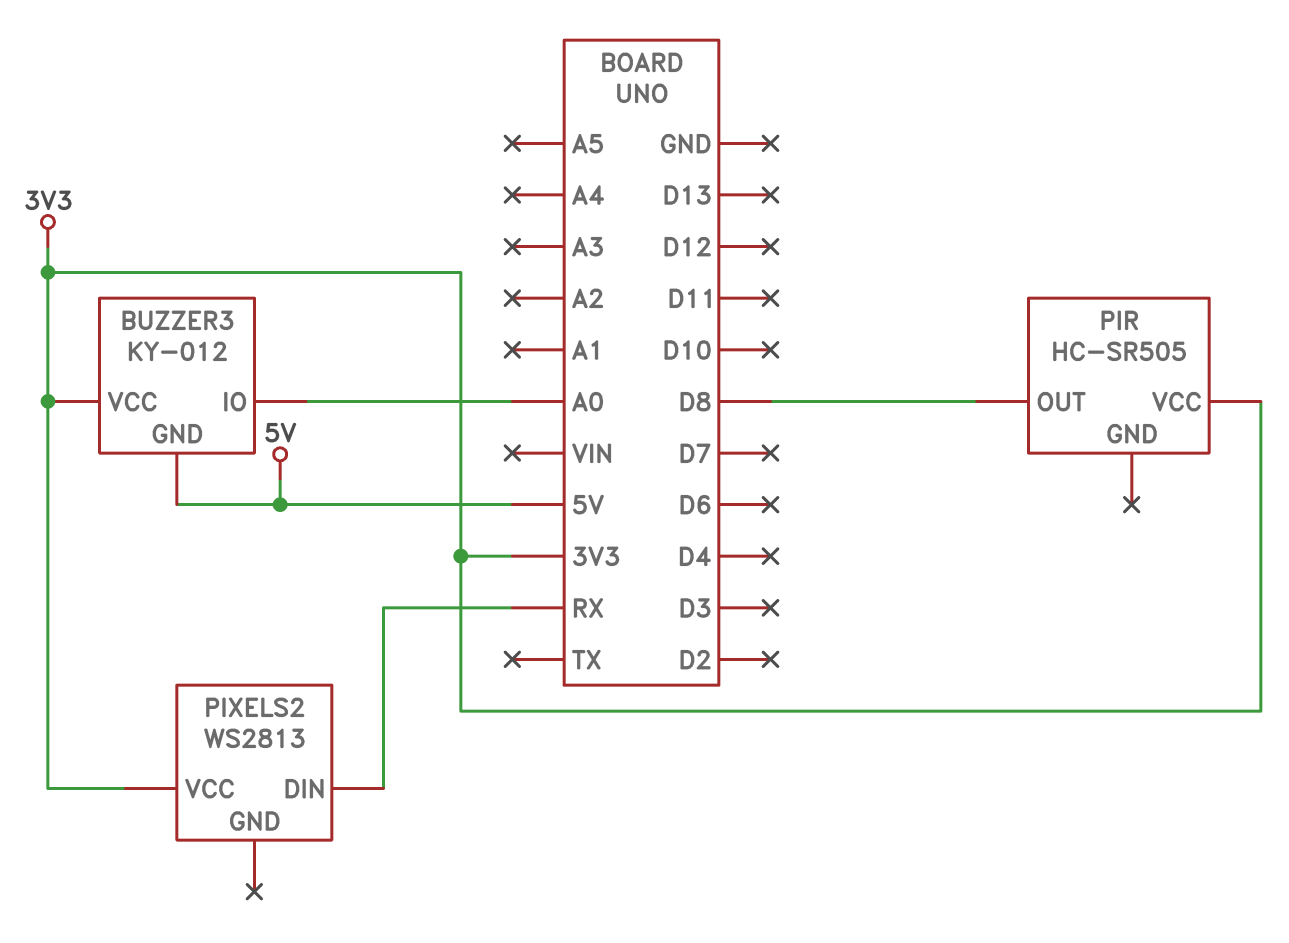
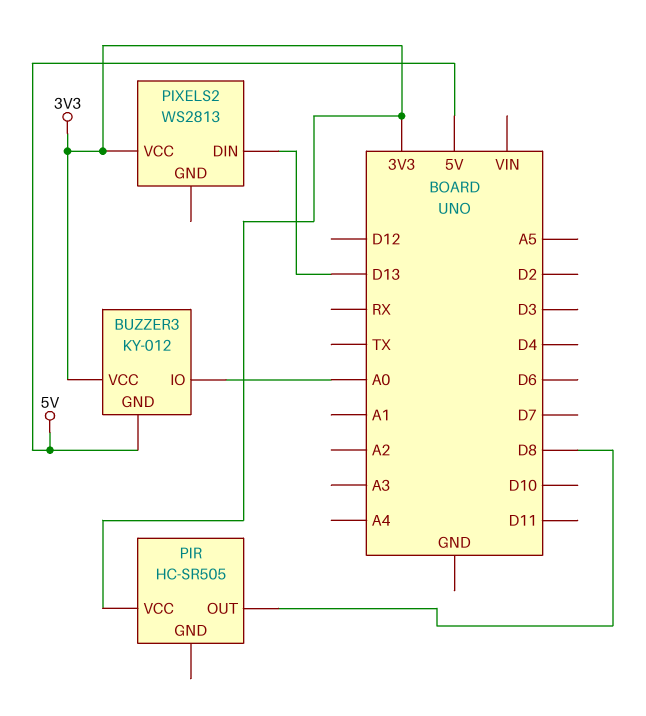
PIXELS2 pin DIN: RX -> D13

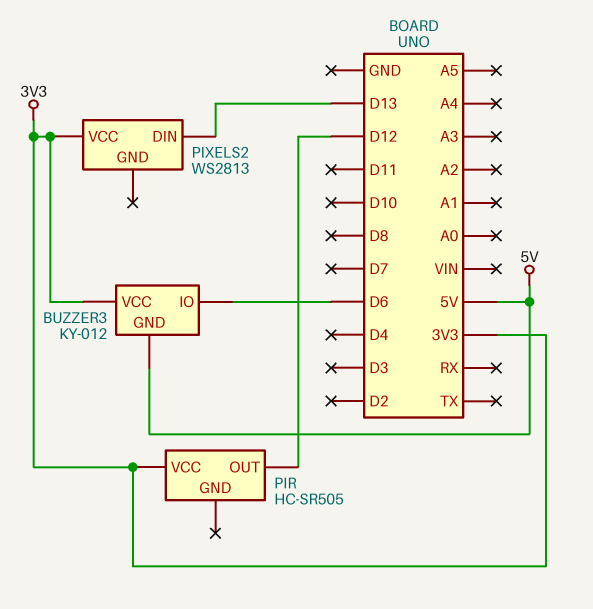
BUZZER3 pin IO: A0 -> D6
PIR pin OUT: D8 -> D12

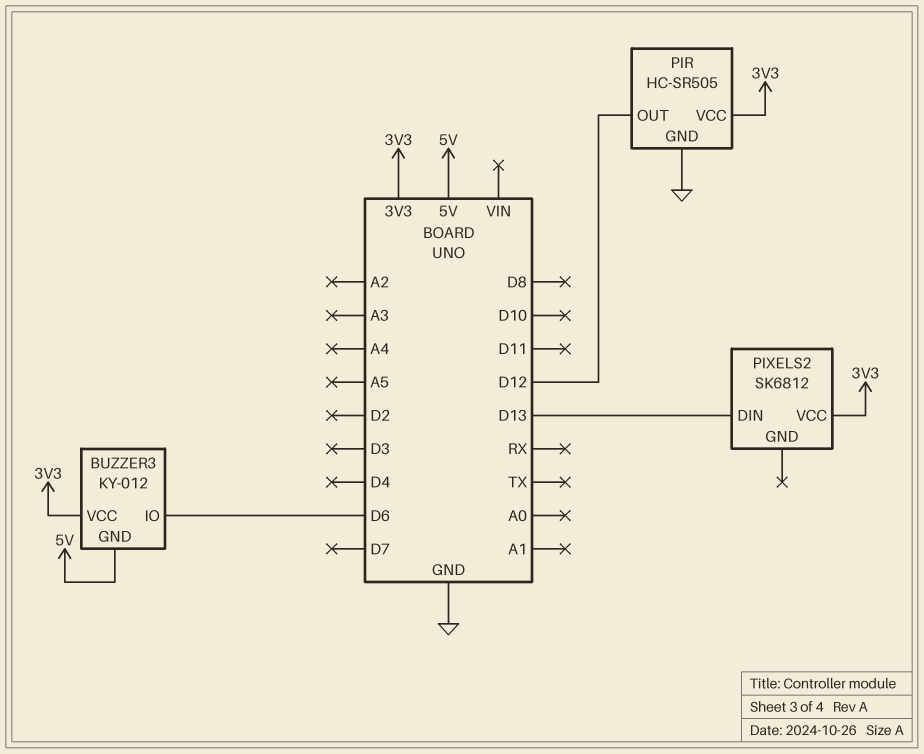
PIR pin GND: none -> GND
PIXELS2: WS2813 -> SK6812

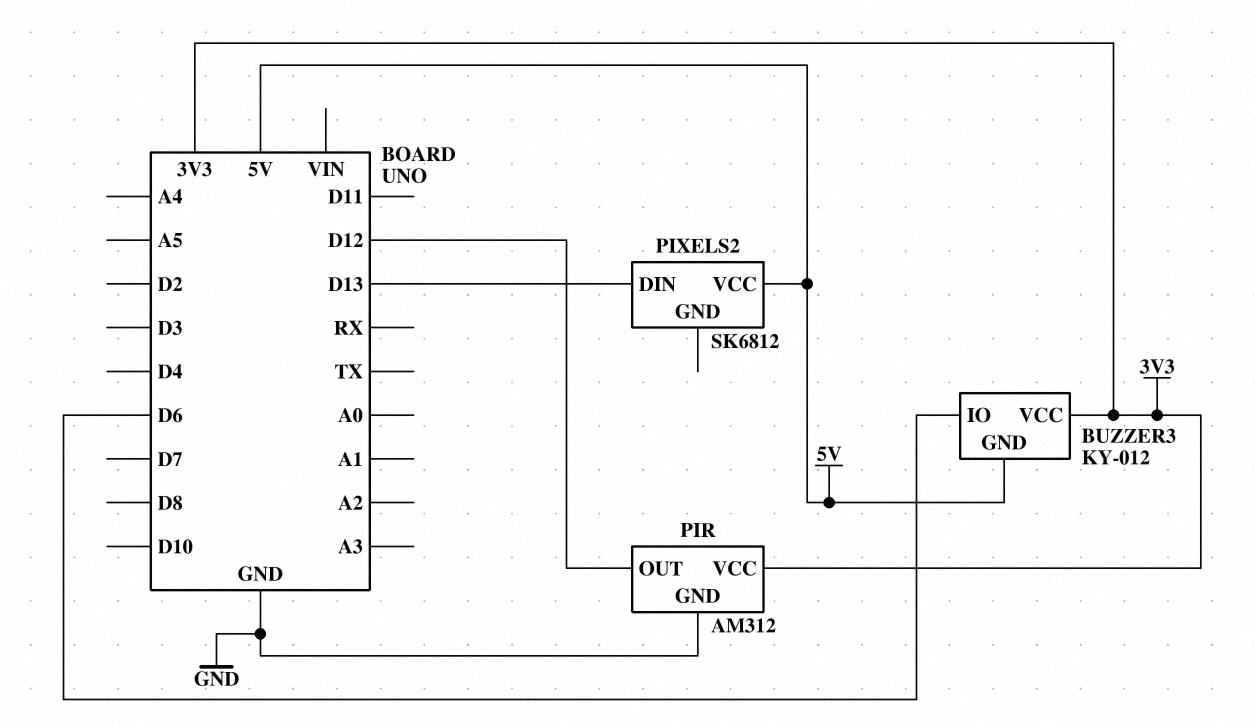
PIR: HC-SR505 -> AM312
PIXELS2 pin VCC: 3V3 -> 5V

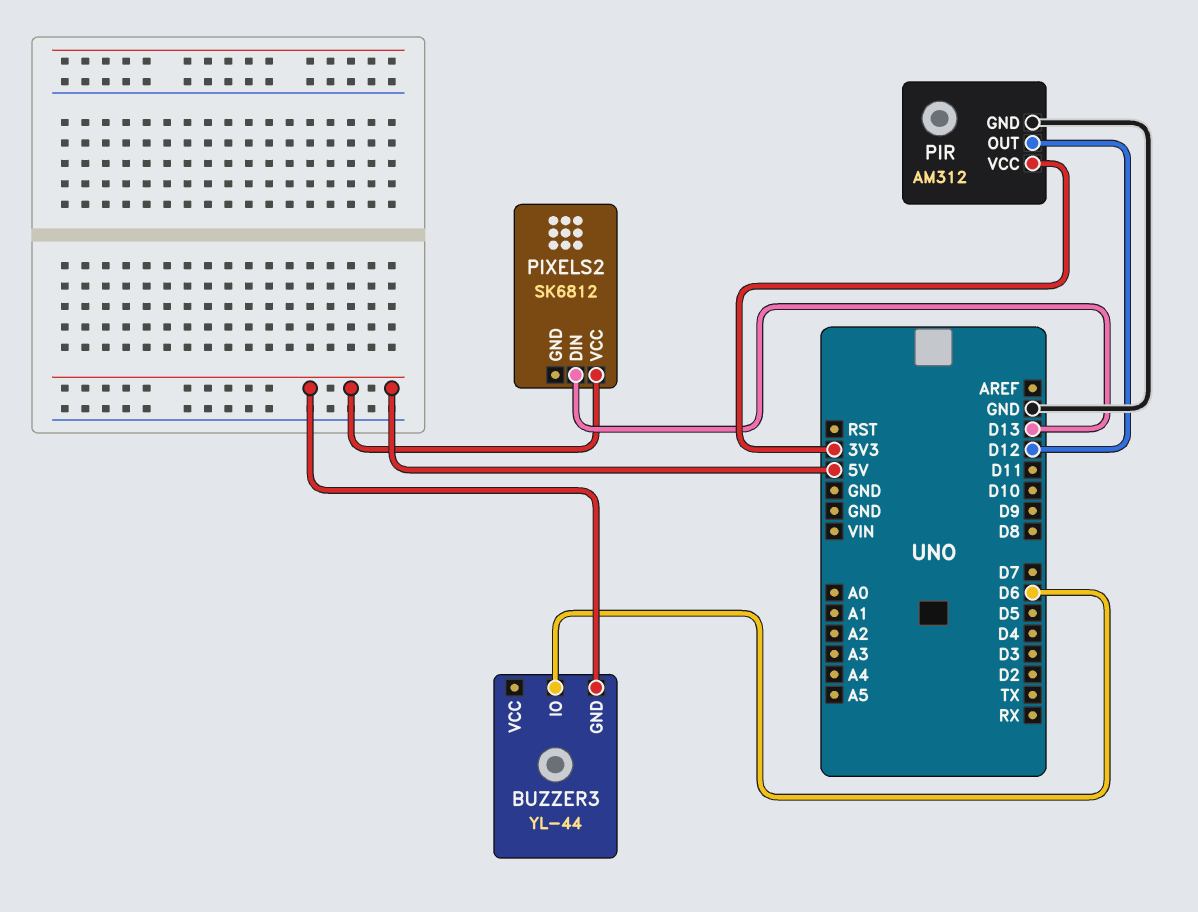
BUZZER3: KY-012 -> YL-44
BUZZER3 pin VCC: 3V3 -> none

